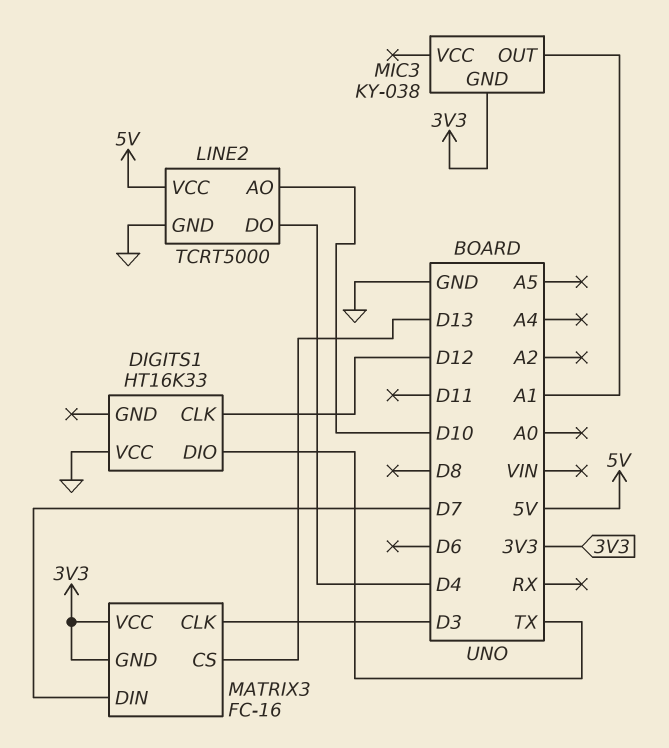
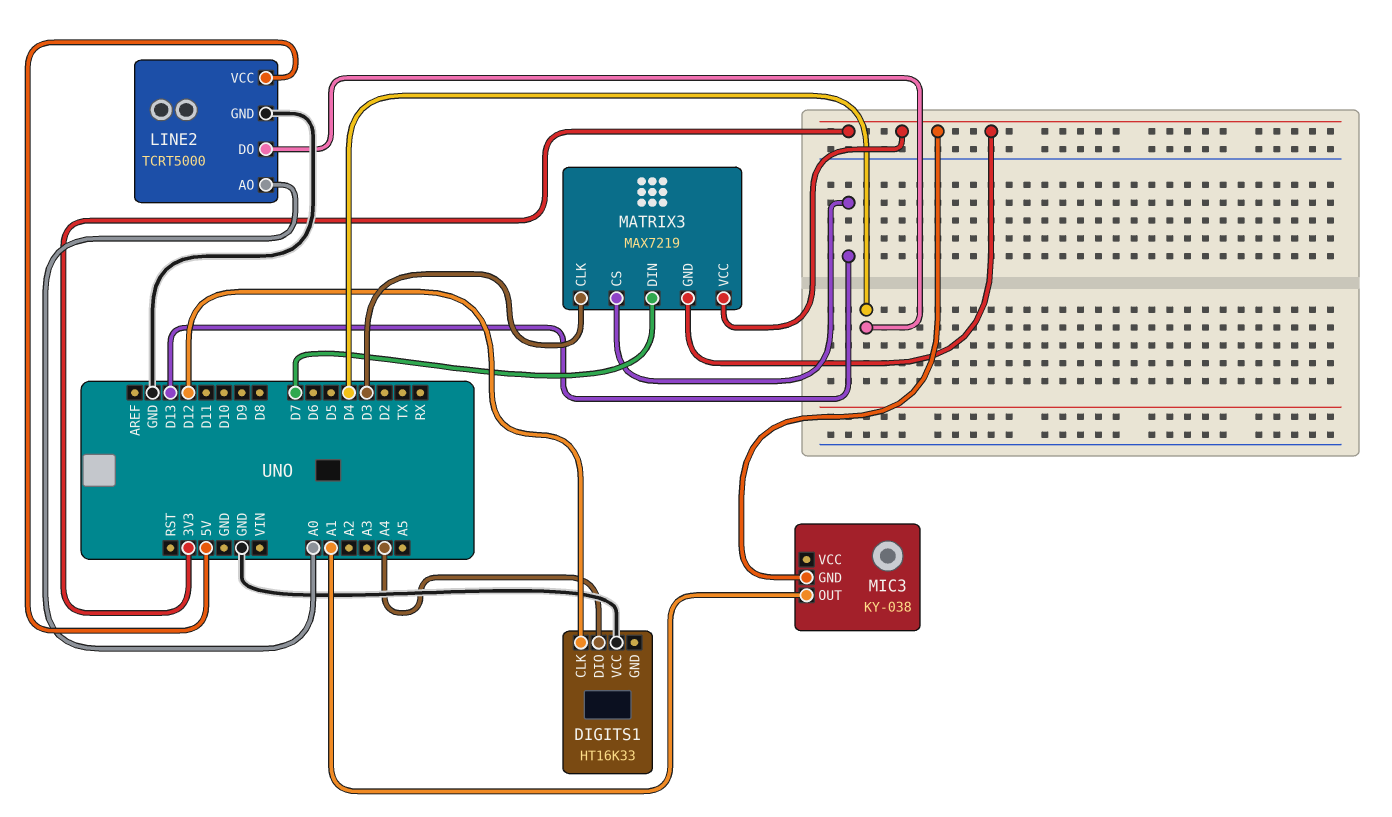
DIGITS1 pin DIO: TX -> A4
LINE2 pin AO: D10 -> A0
MATRIX3: FC-16 -> MAX7219

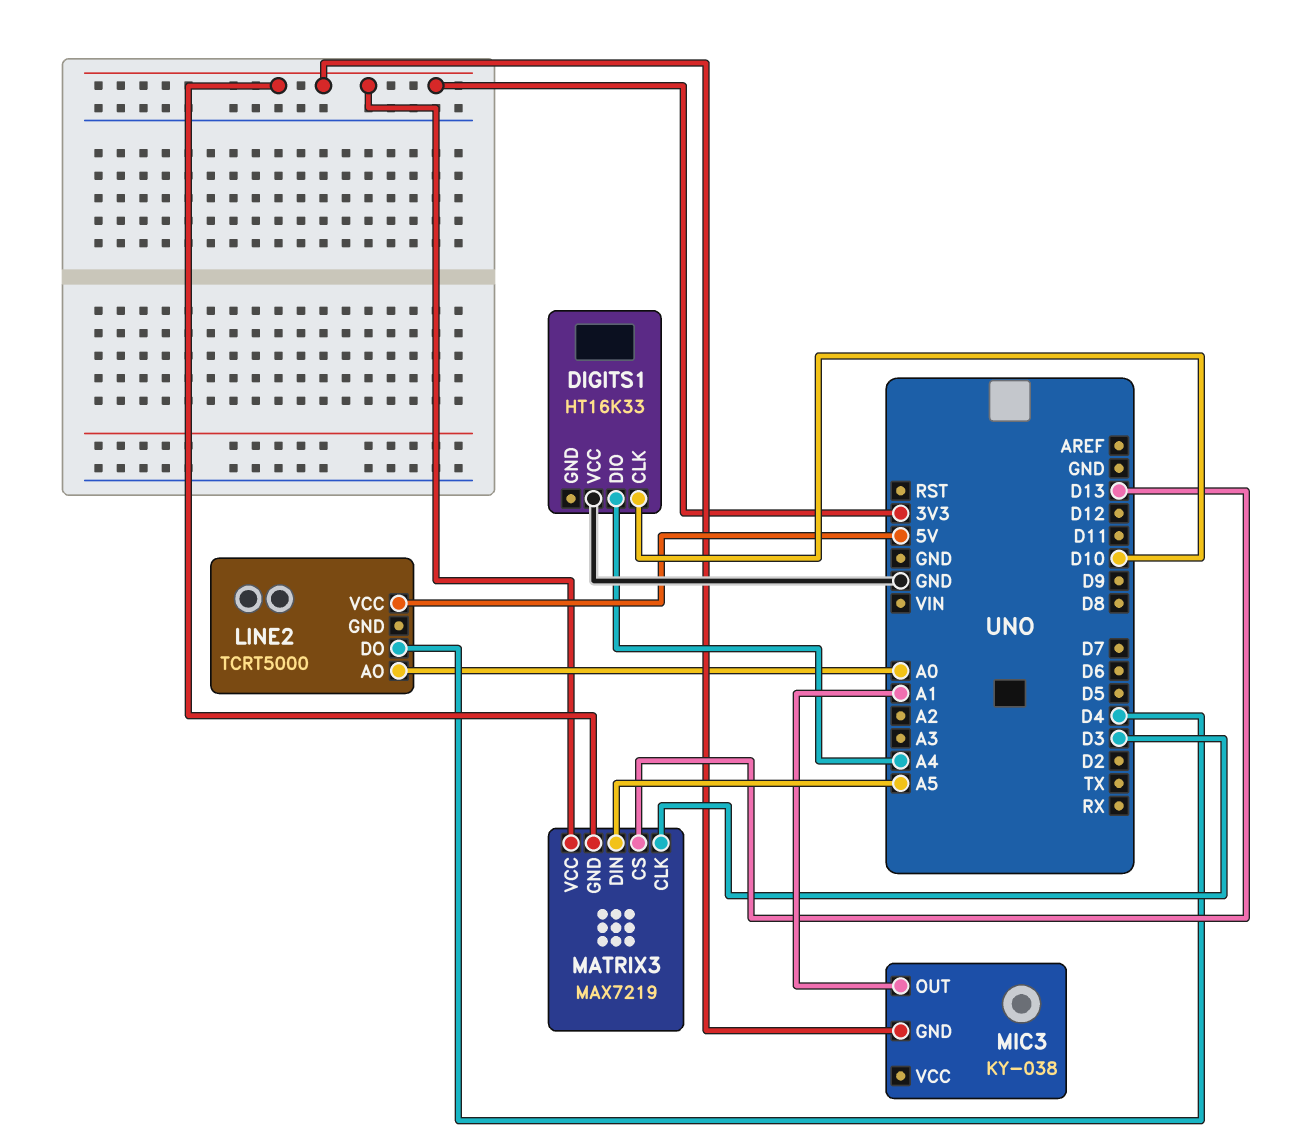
DIGITS1 pin CLK: D12 -> D10
LINE2 pin GND: GND -> none
MATRIX3 pin DIN: D7 -> A5

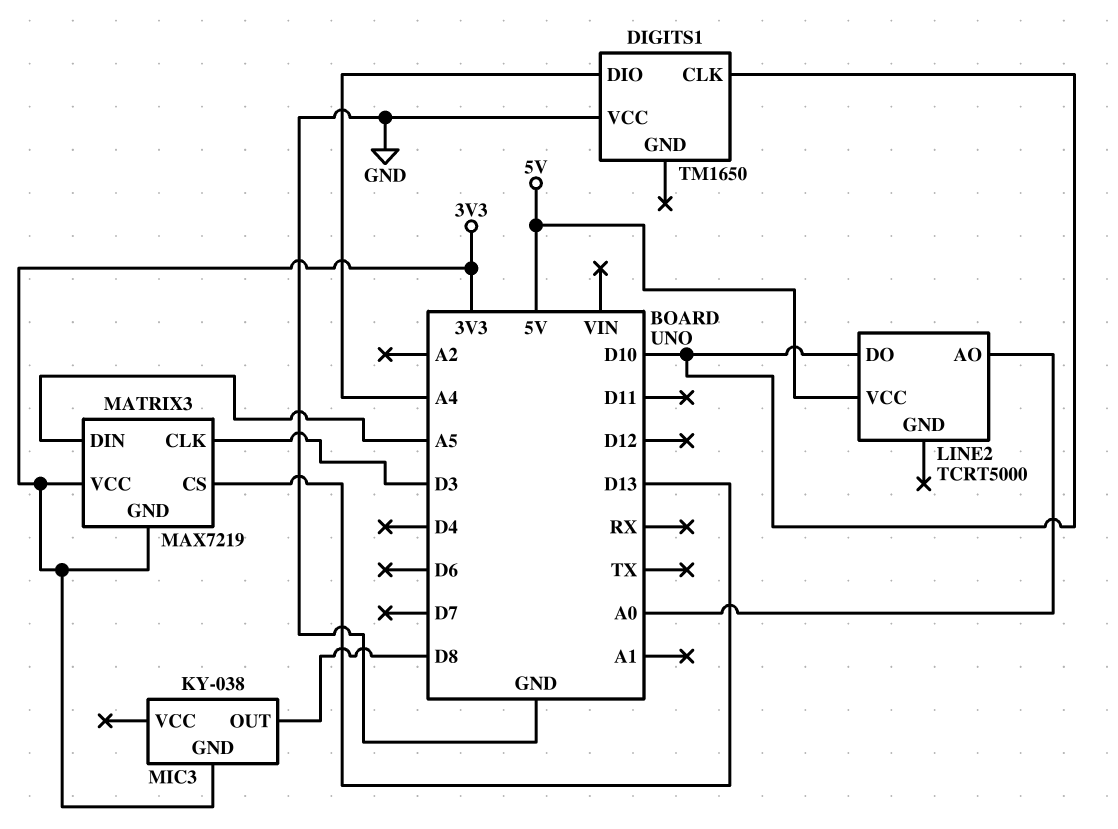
DIGITS1: HT16K33 -> TM1650
LINE2 pin DO: D4 -> D10
MIC3 pin OUT: A1 -> D8

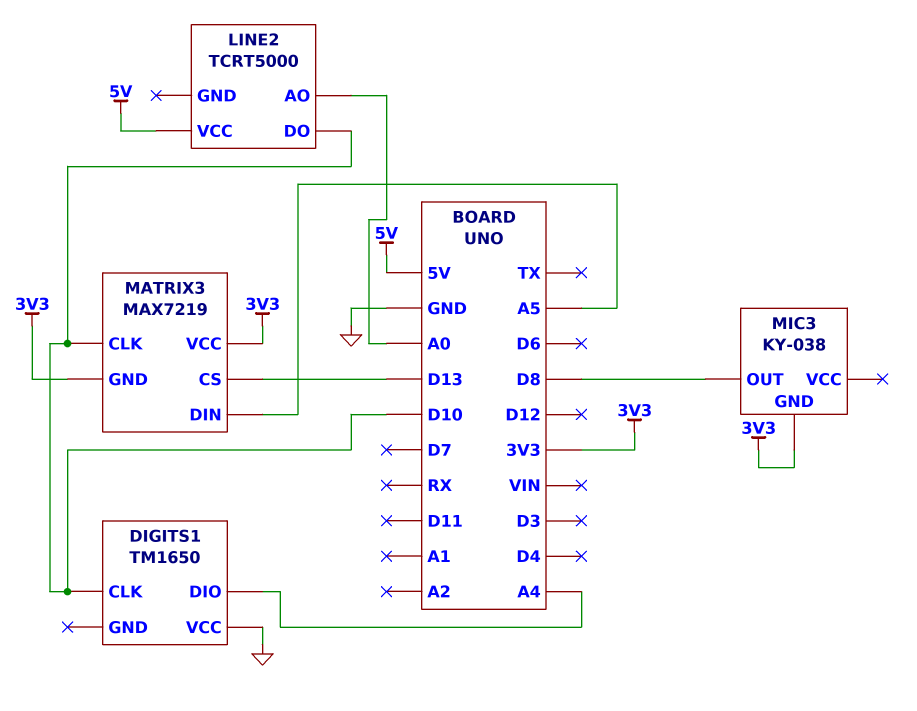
MATRIX3 pin CLK: D3 -> D10

